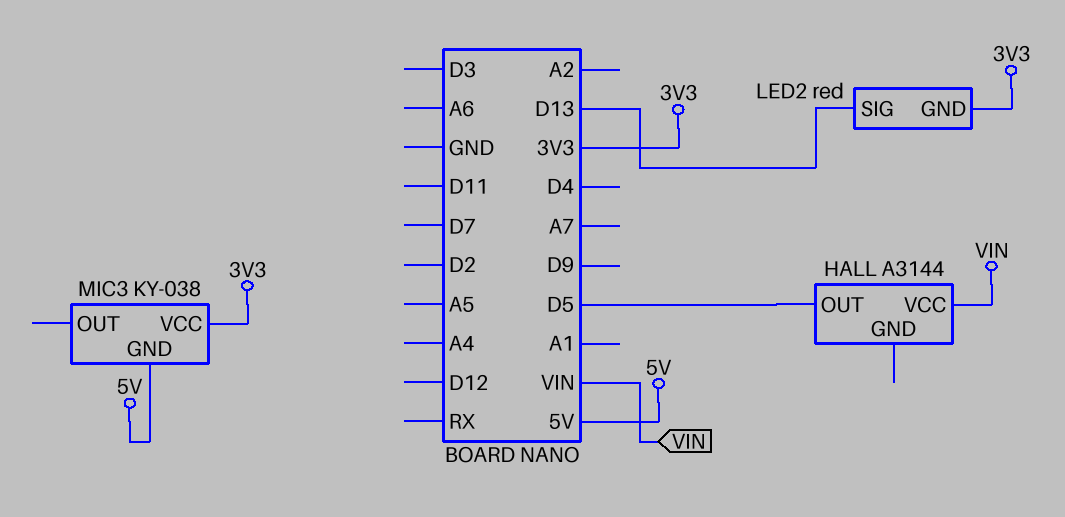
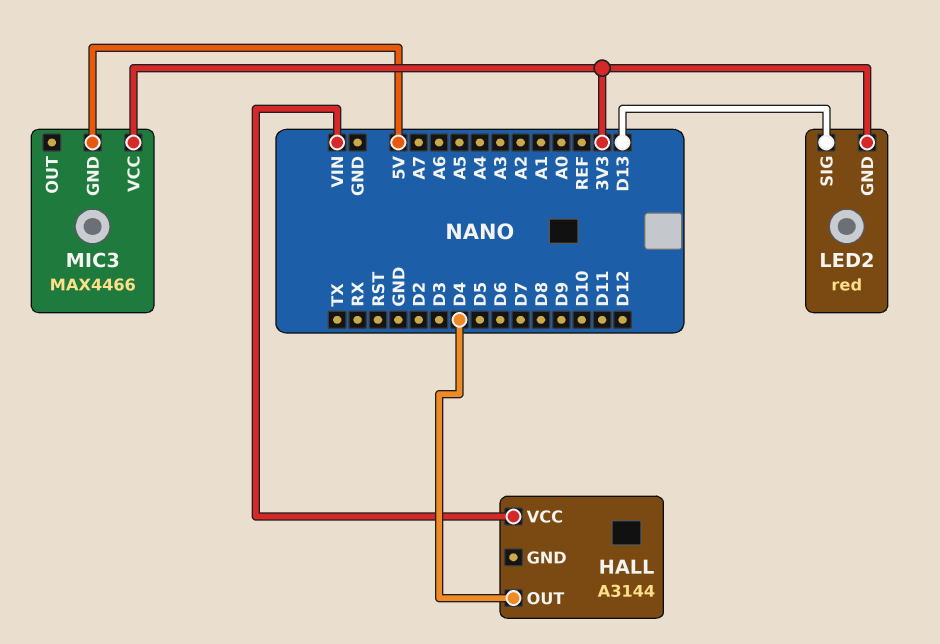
HALL pin OUT: D5 -> D4
MIC3: KY-038 -> MAX4466

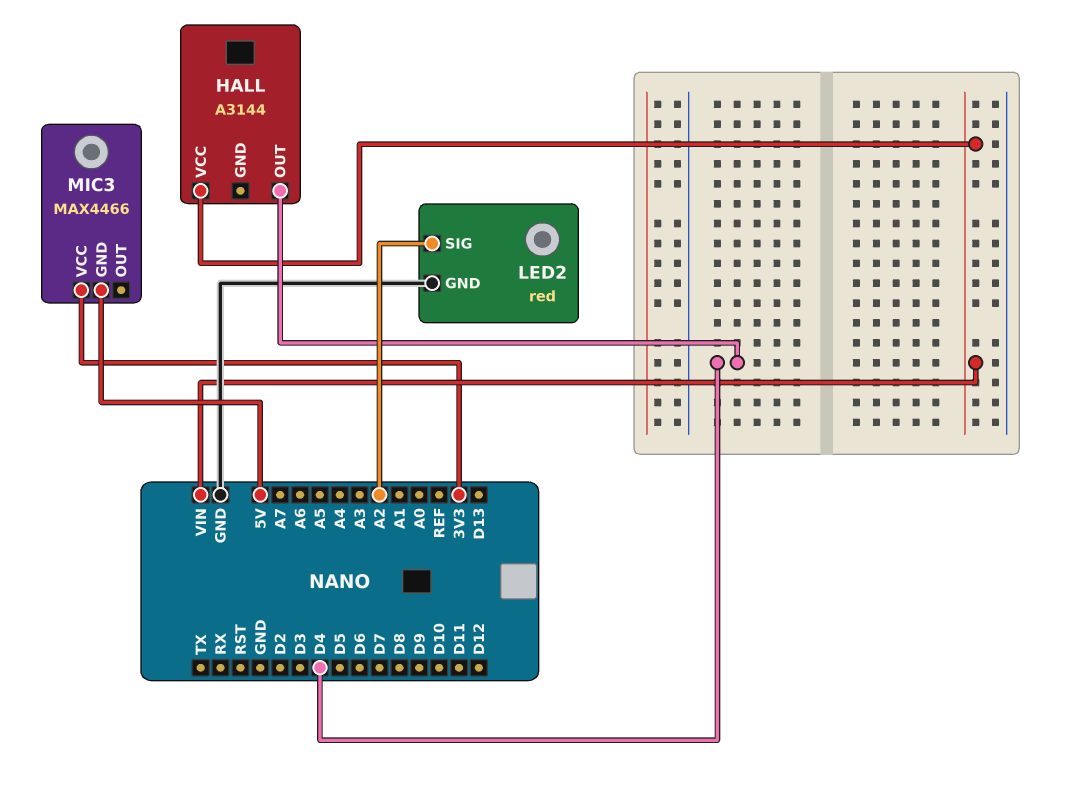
LED2 pin GND: 3V3 -> GND
LED2 pin SIG: D13 -> A2

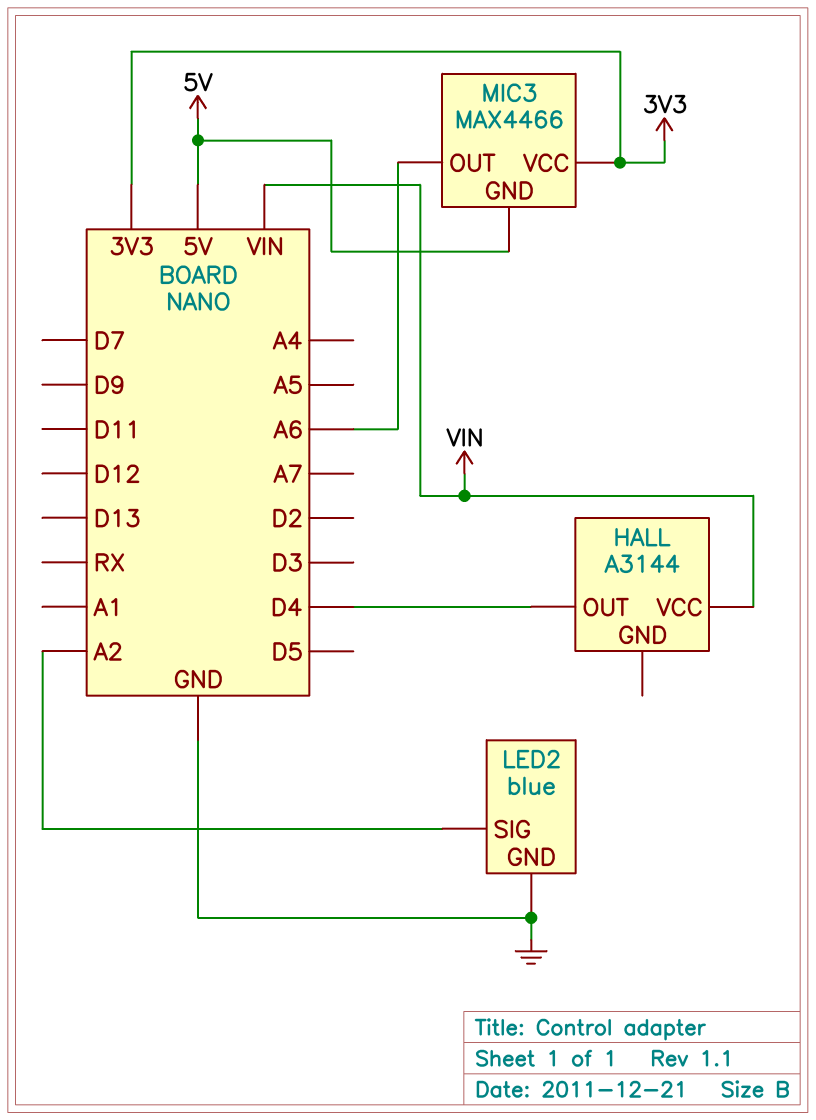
LED2: red -> blue
MIC3 pin OUT: none -> A6

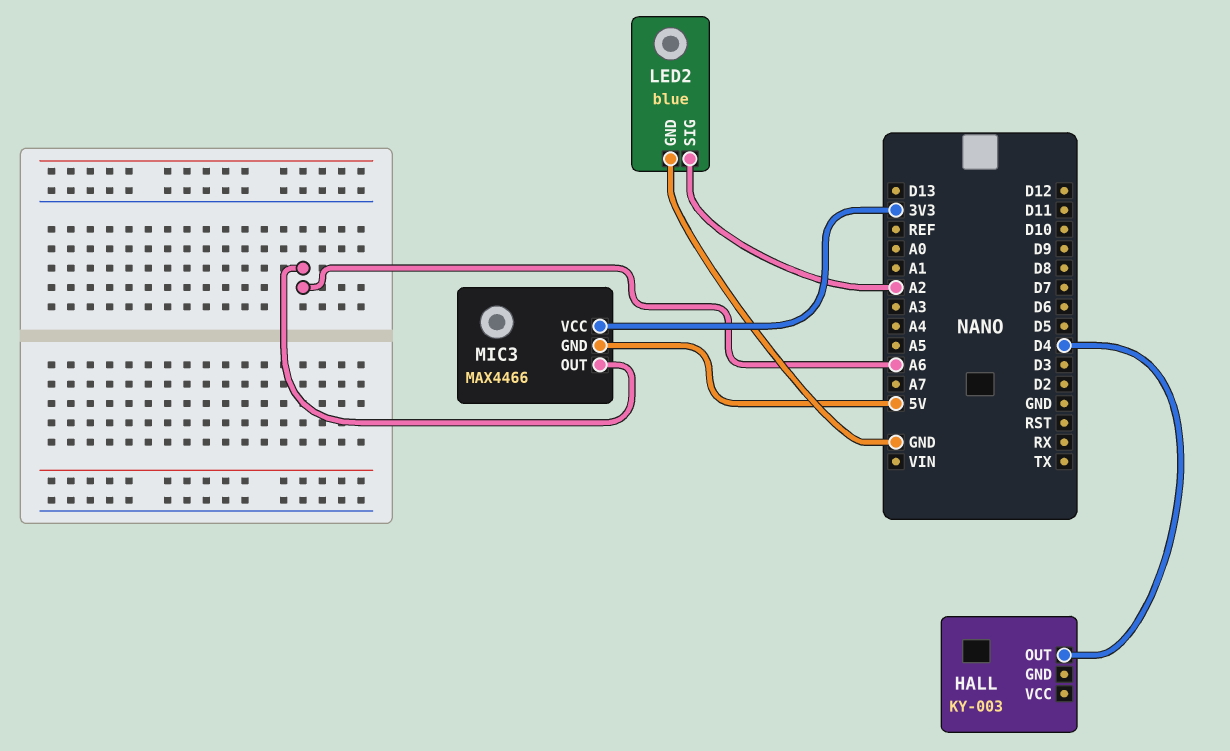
HALL: A3144 -> KY-003
HALL pin VCC: VIN -> none

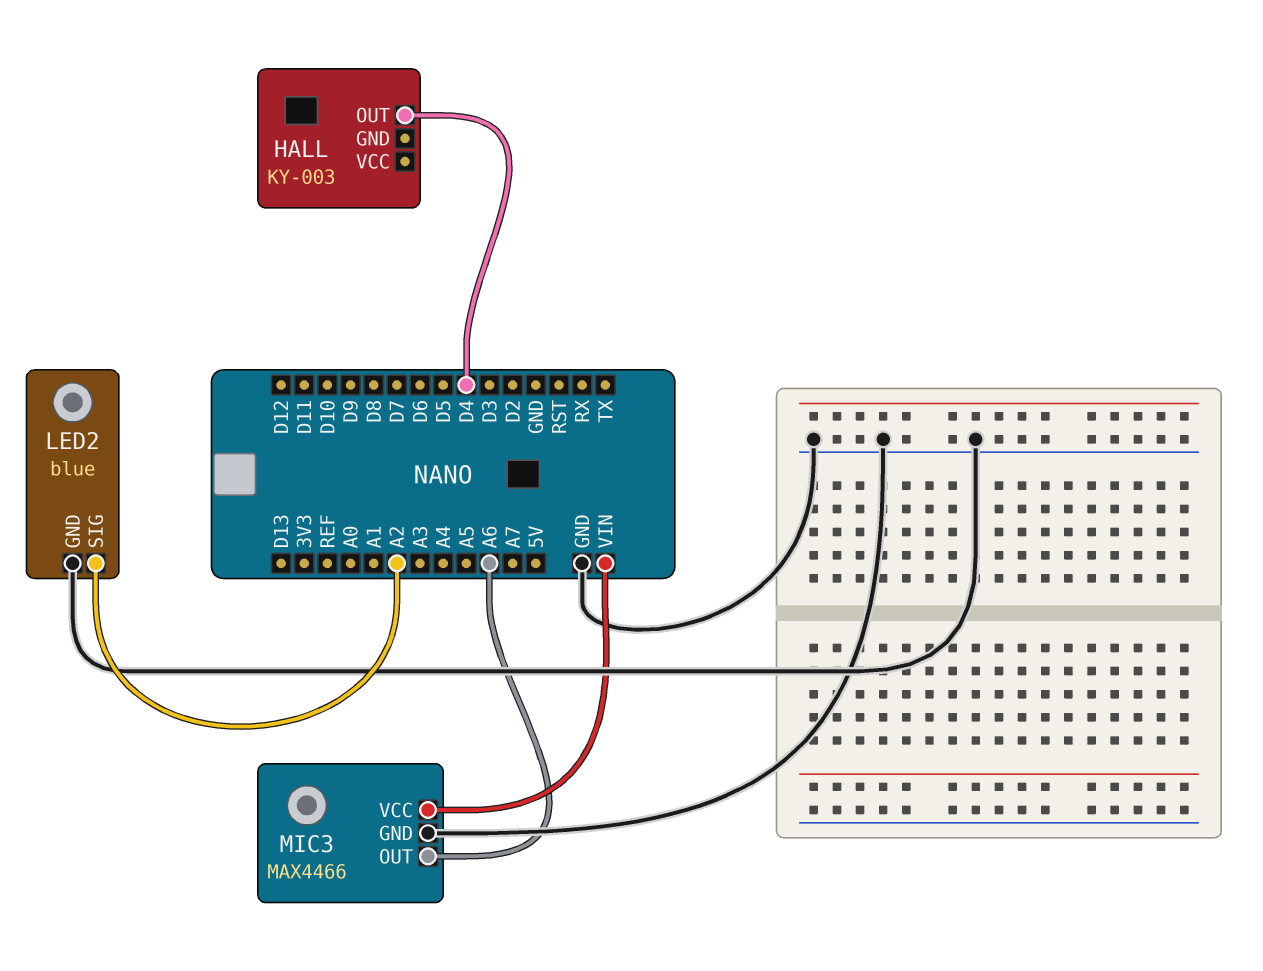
MIC3 pin GND: 5V -> GND
MIC3 pin VCC: 3V3 -> VIN

